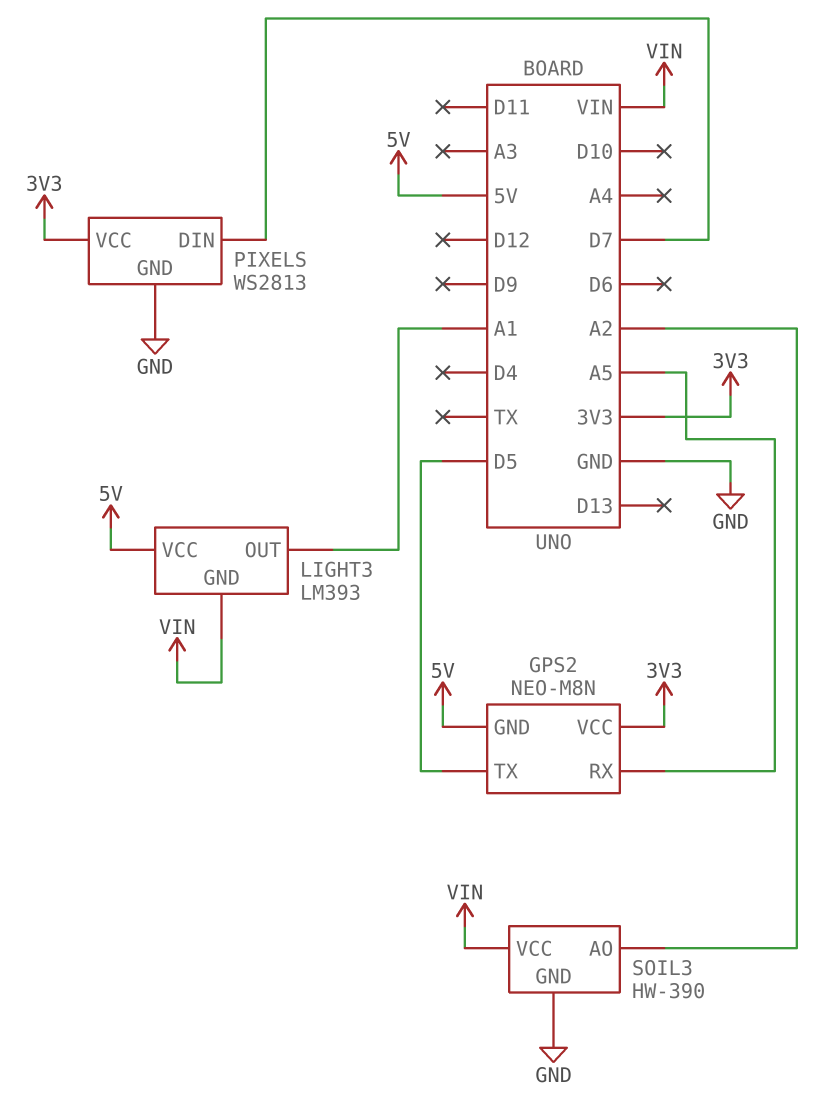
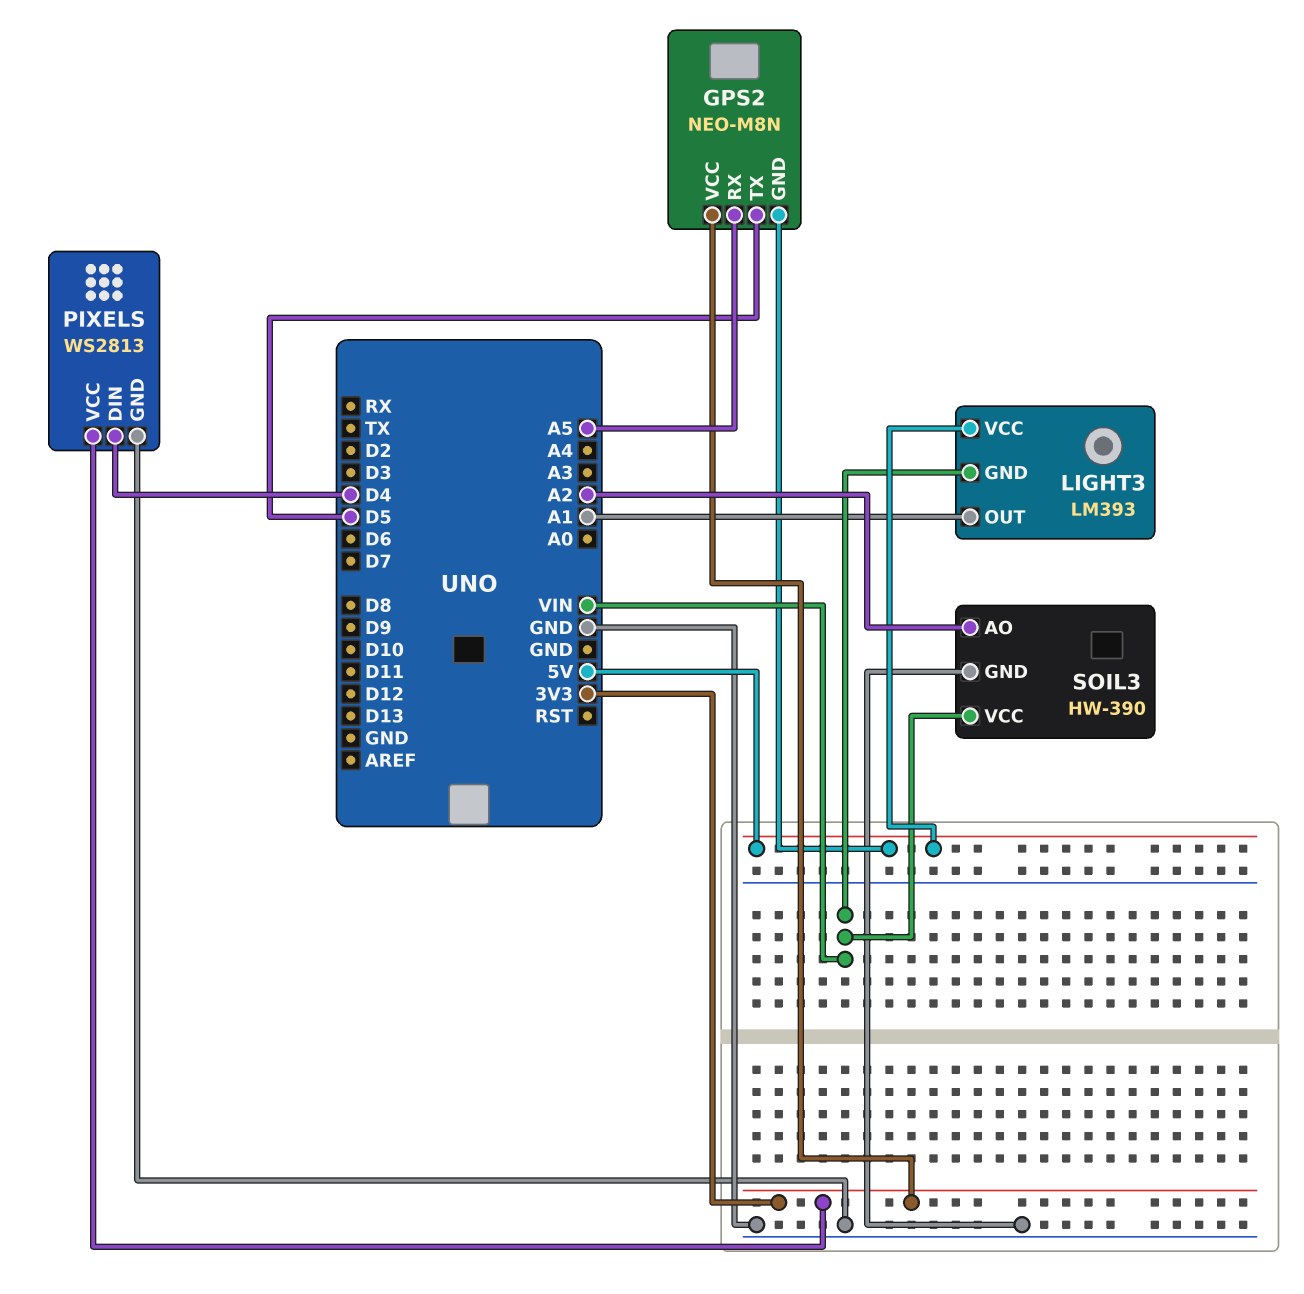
PIXELS pin DIN: D7 -> D4

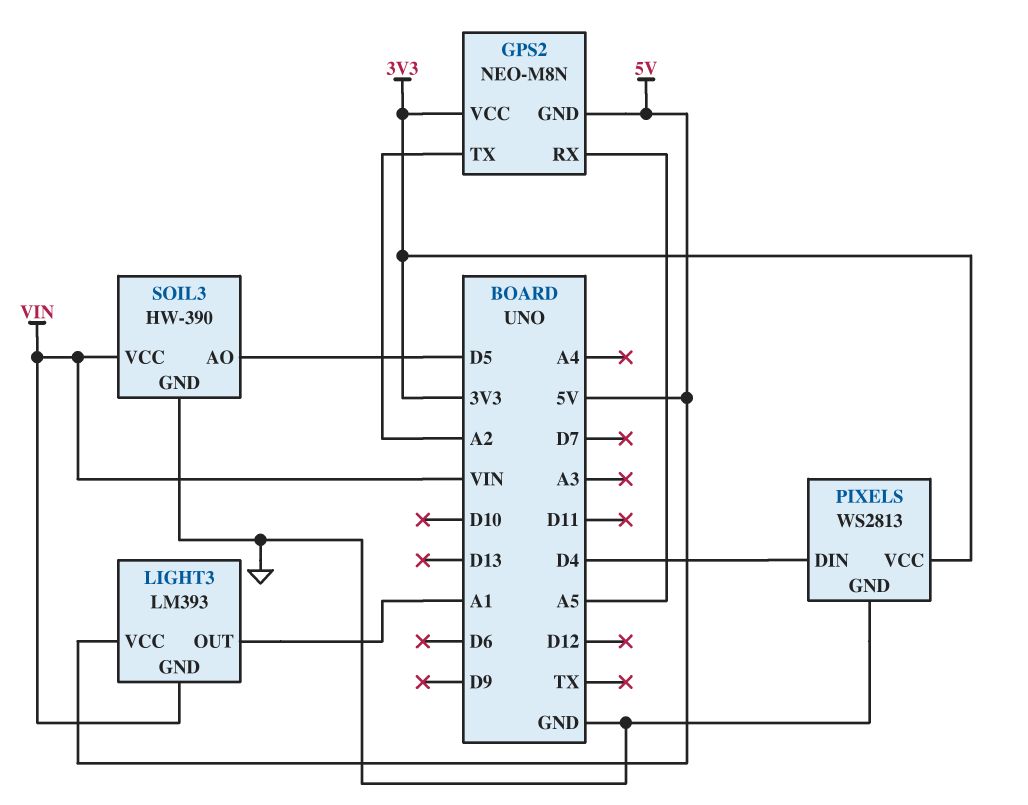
GPS2 pin TX: D5 -> A2
SOIL3 pin AO: A2 -> D5

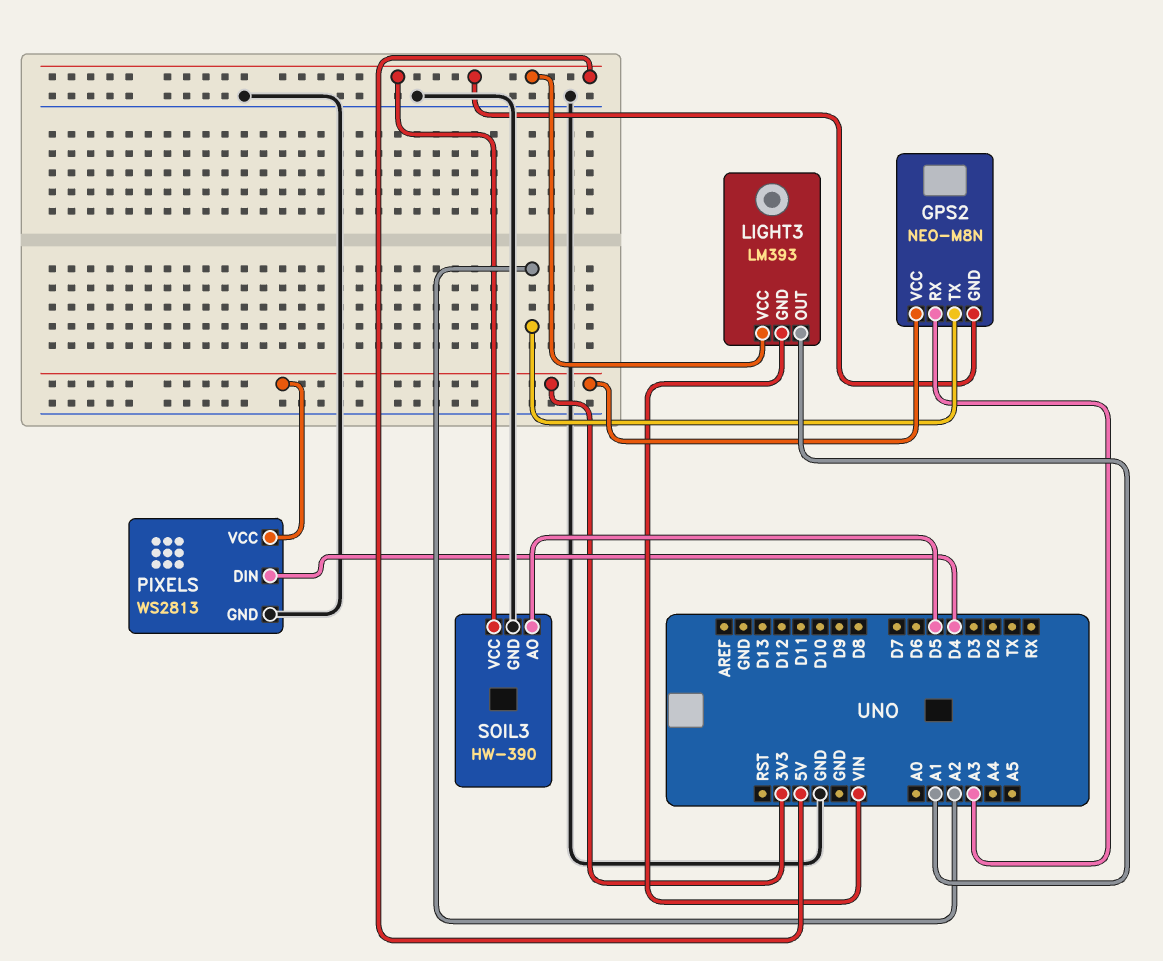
GPS2 pin RX: A5 -> A3
SOIL3 pin VCC: VIN -> 5V

